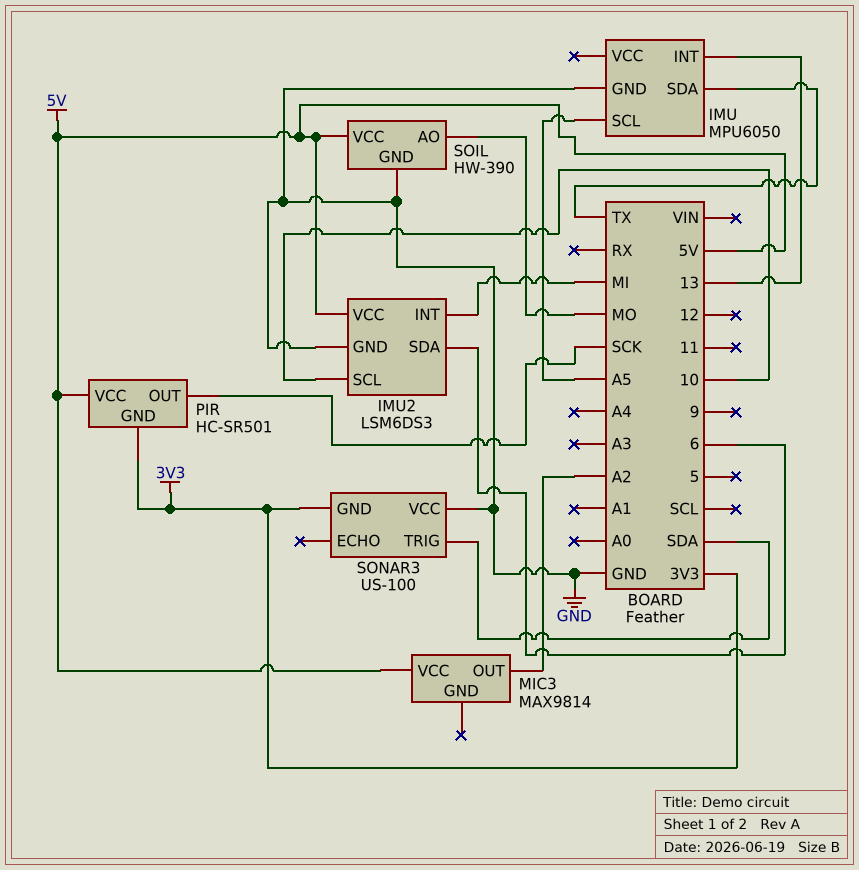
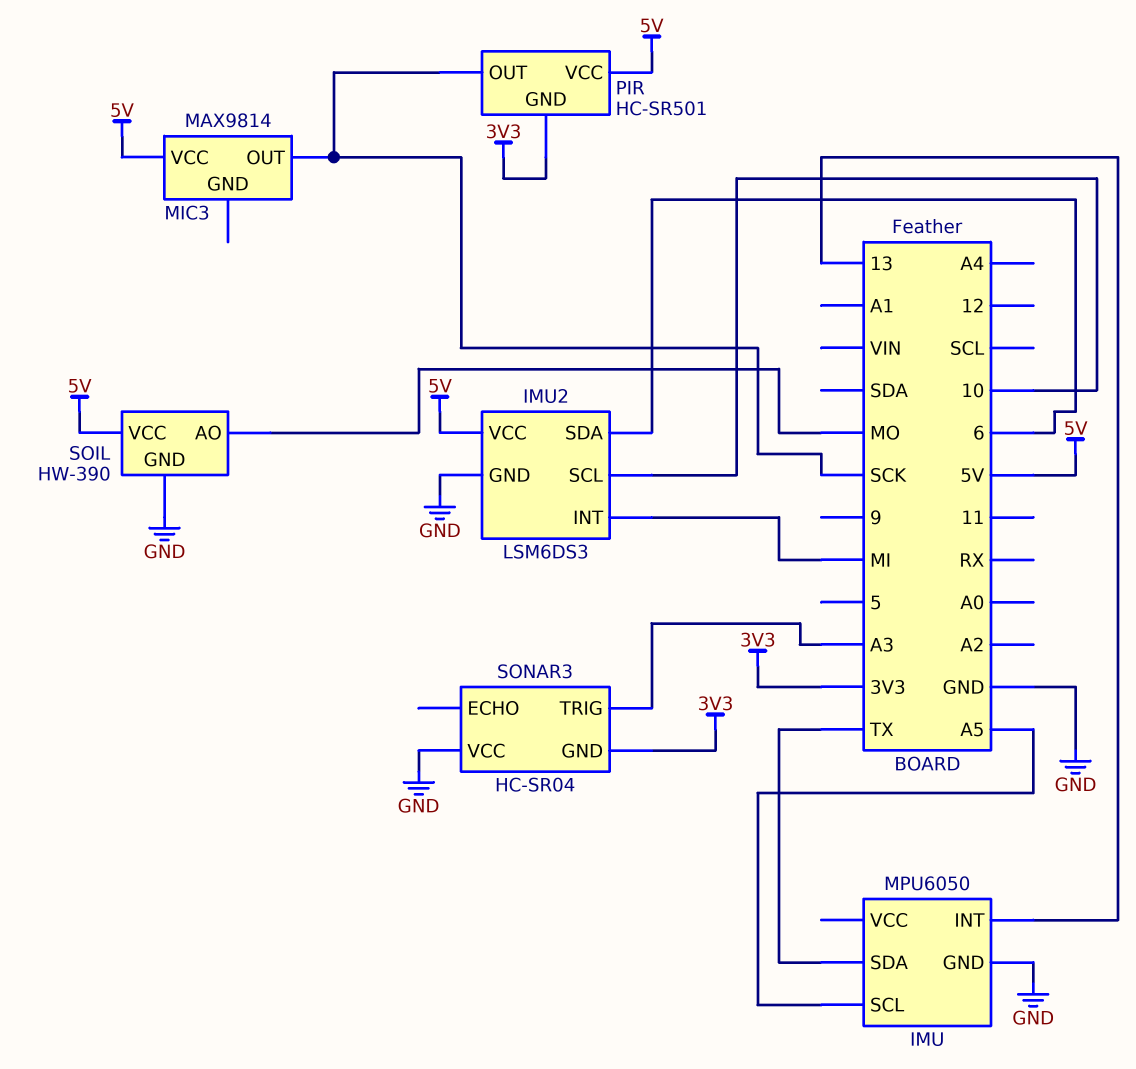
MIC3 pin OUT: A2 -> SCK
SONAR3: US-100 -> HC-SR04
SONAR3 pin TRIG: SDA -> A3

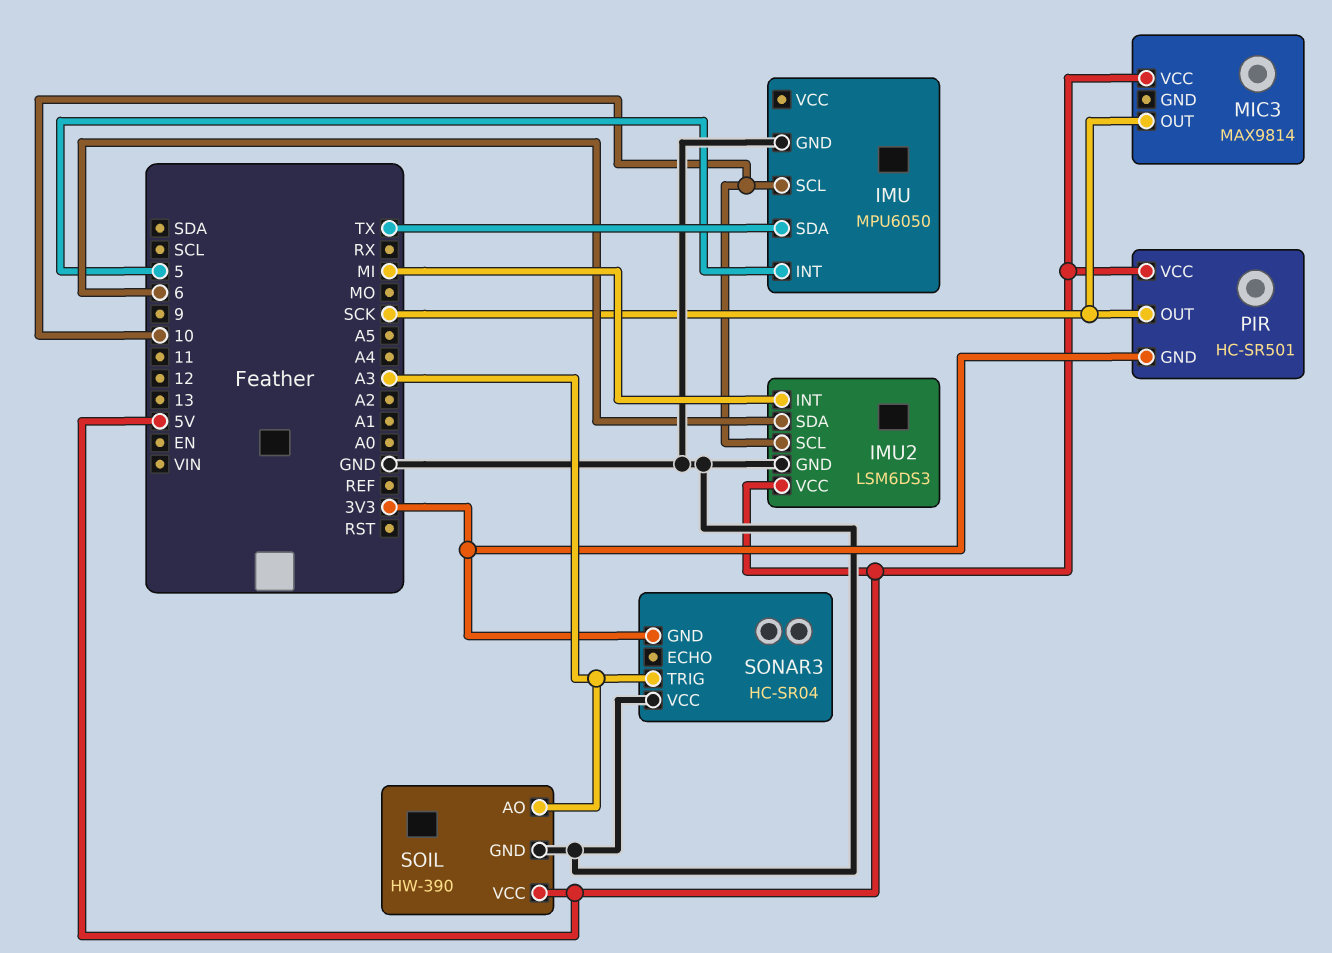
IMU pin INT: 13 -> 5
IMU pin SCL: A5 -> 10
SOIL pin AO: MO -> A3

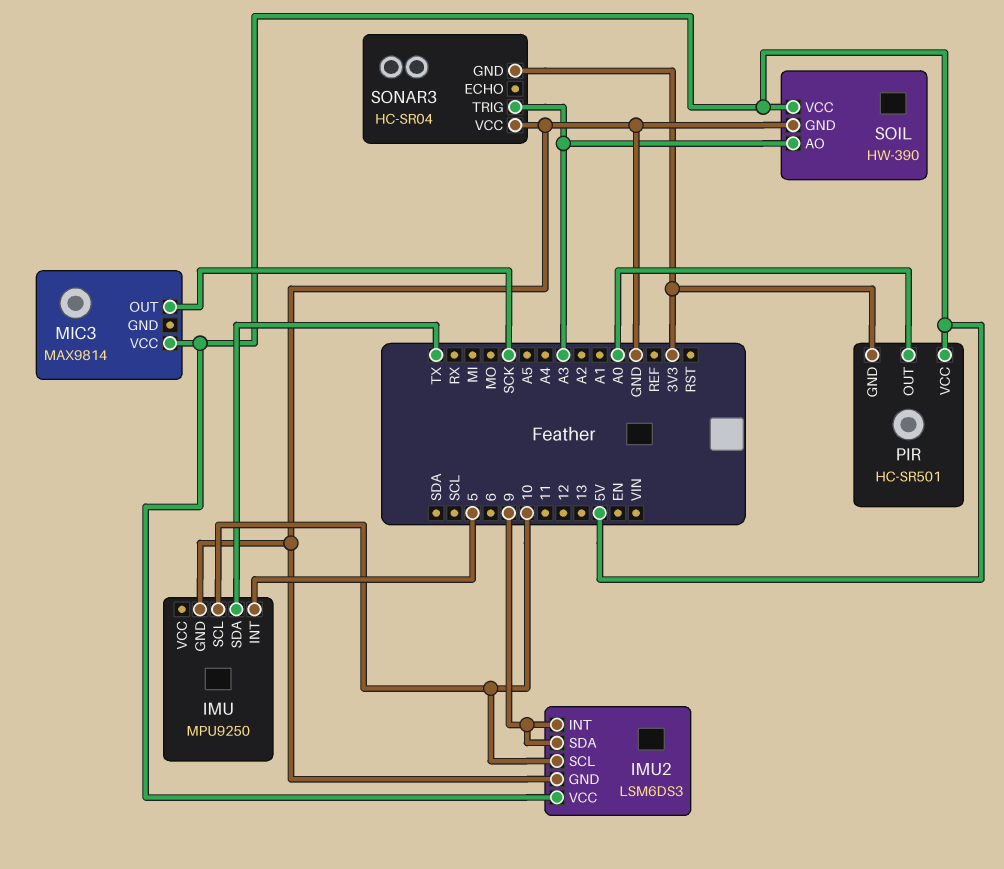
IMU: MPU6050 -> MPU9250
IMU2 pin INT: MI -> 9
IMU2 pin SDA: 6 -> 9
PIR pin OUT: SCK -> A0

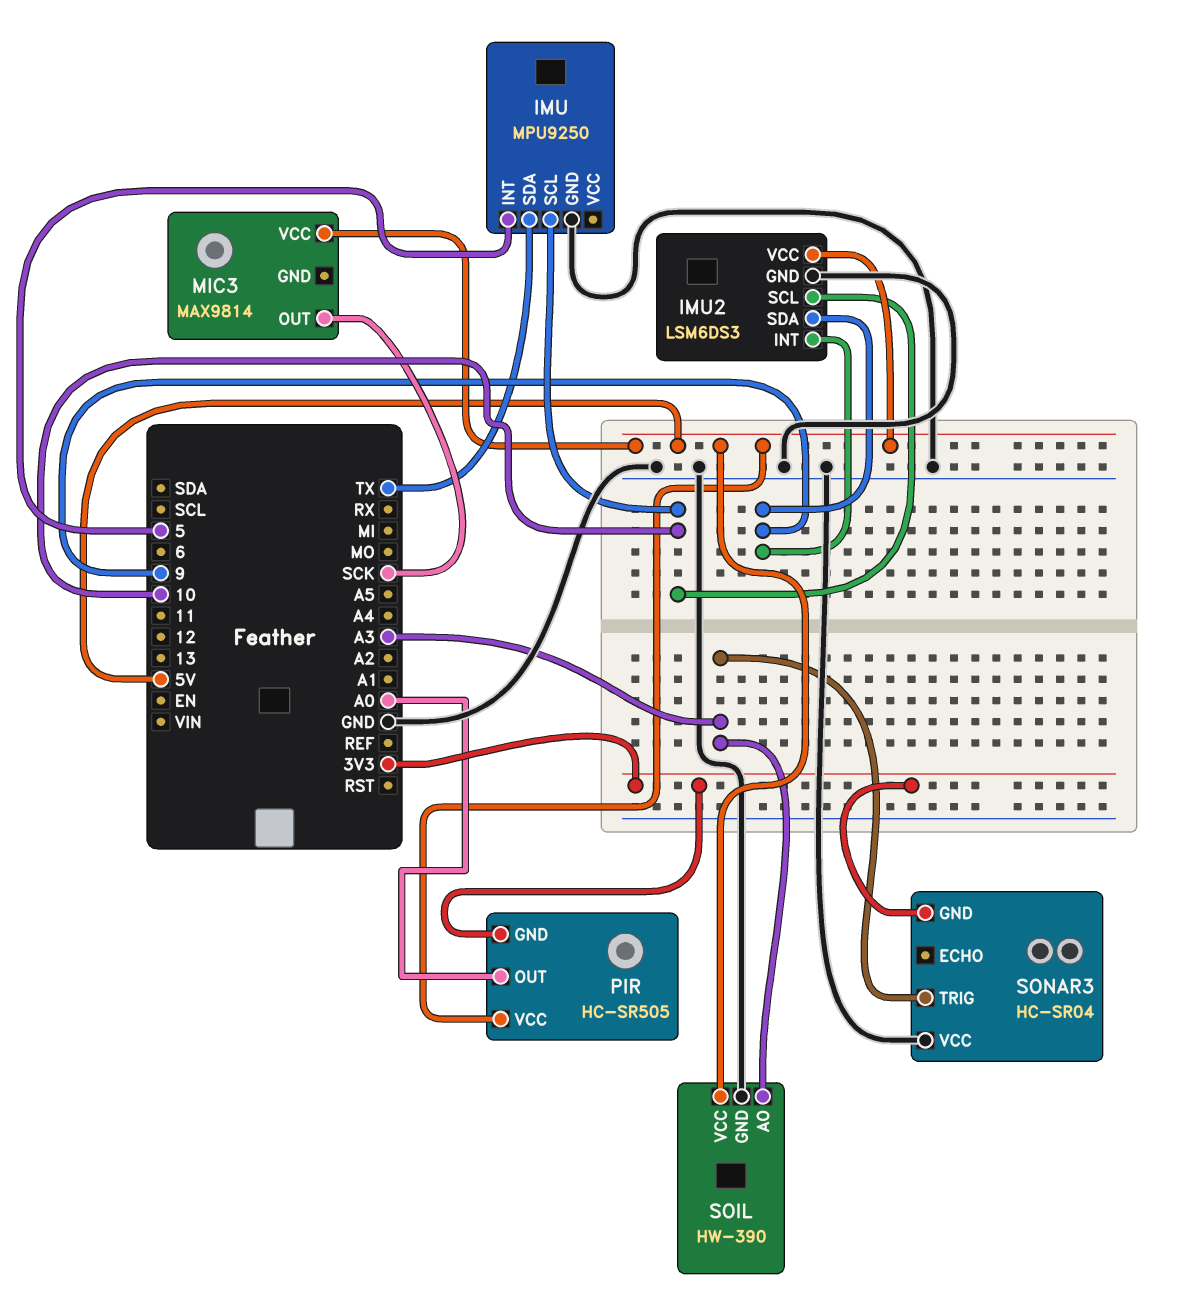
PIR: HC-SR501 -> HC-SR505

